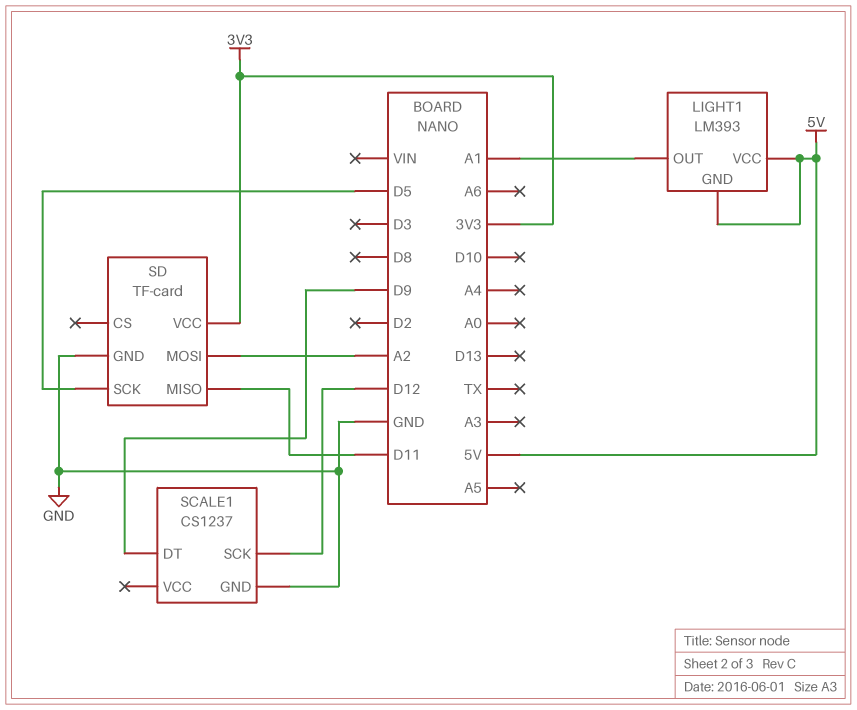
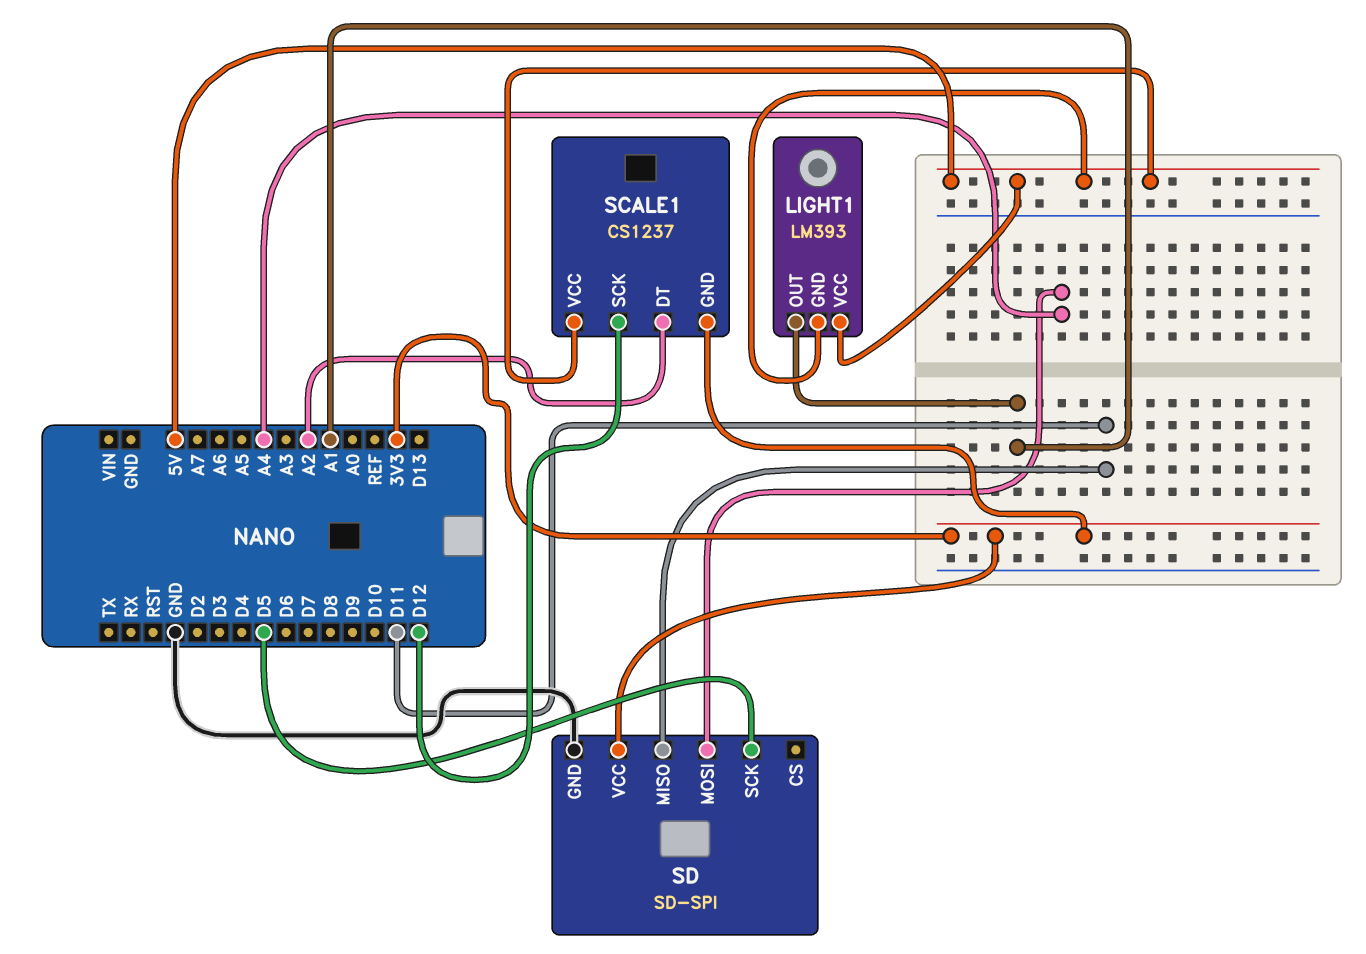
SCALE1 pin DT: D9 -> A2
SCALE1 pin GND: GND -> 3V3
SCALE1 pin VCC: none -> 5V
SD: TF-card -> SD-SPI
SD pin MOSI: A2 -> A4

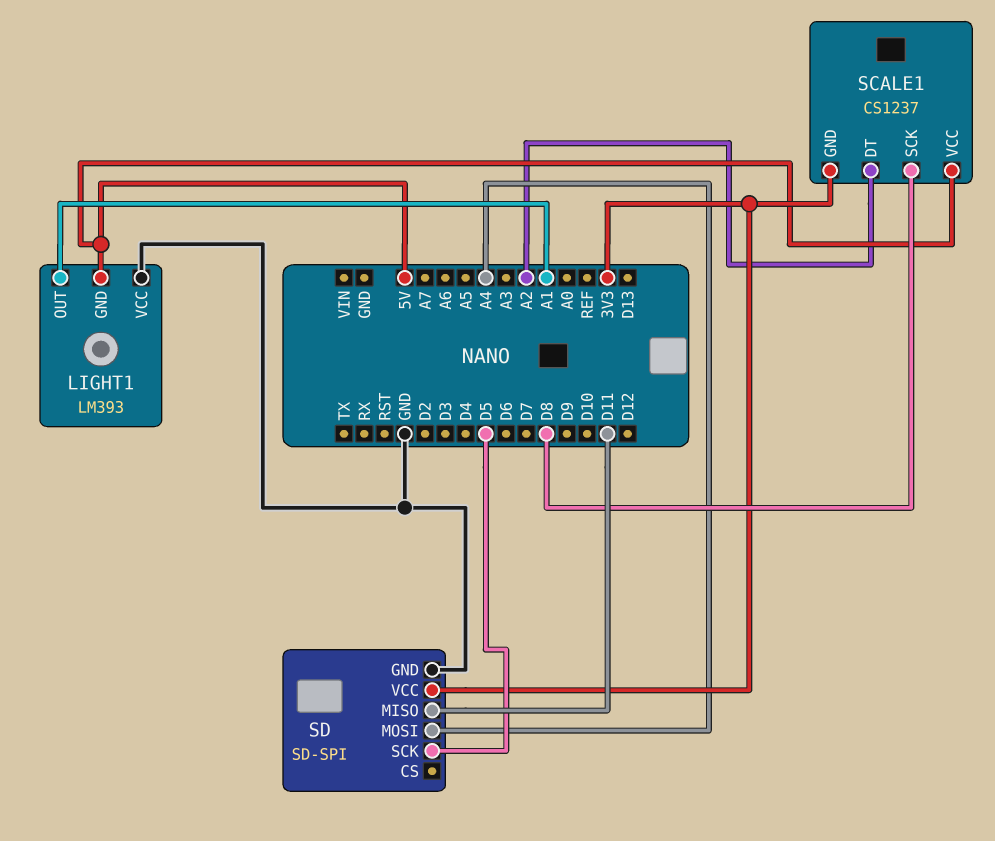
LIGHT1 pin VCC: 5V -> GND
SCALE1 pin SCK: D12 -> D8

